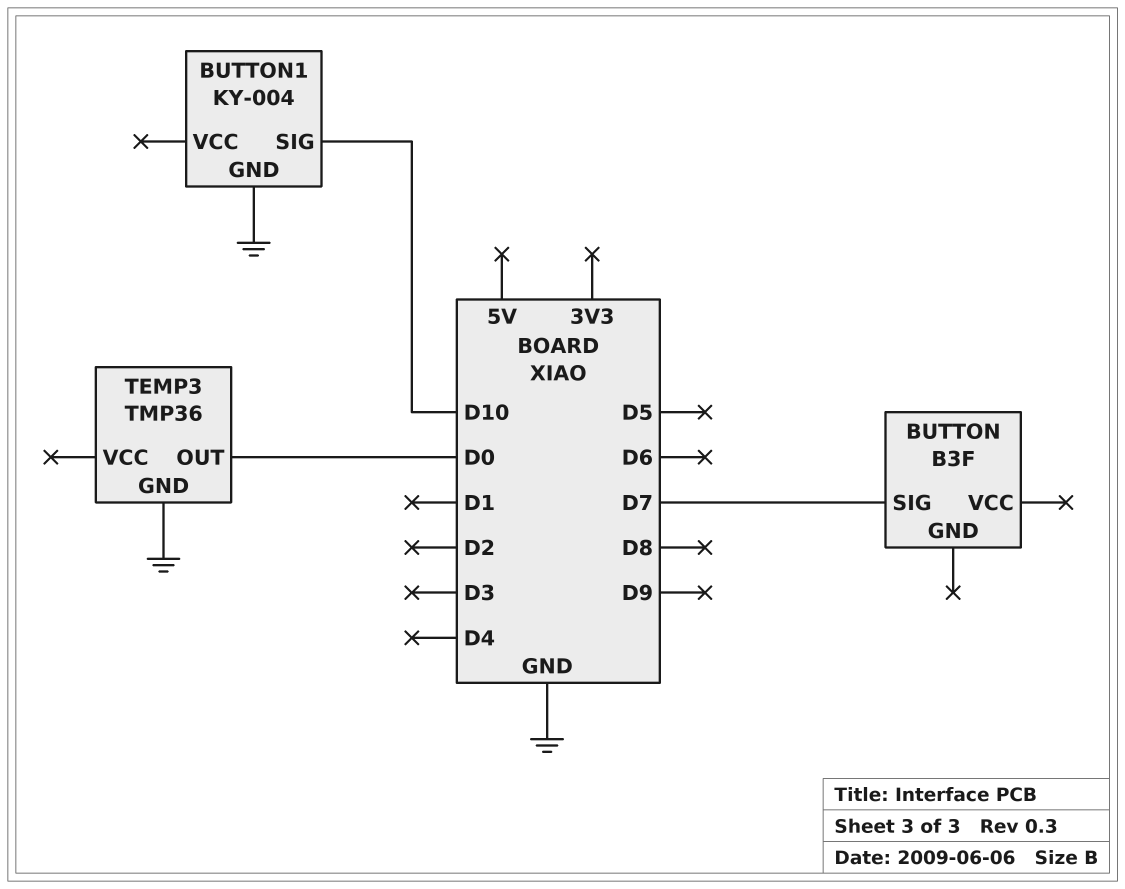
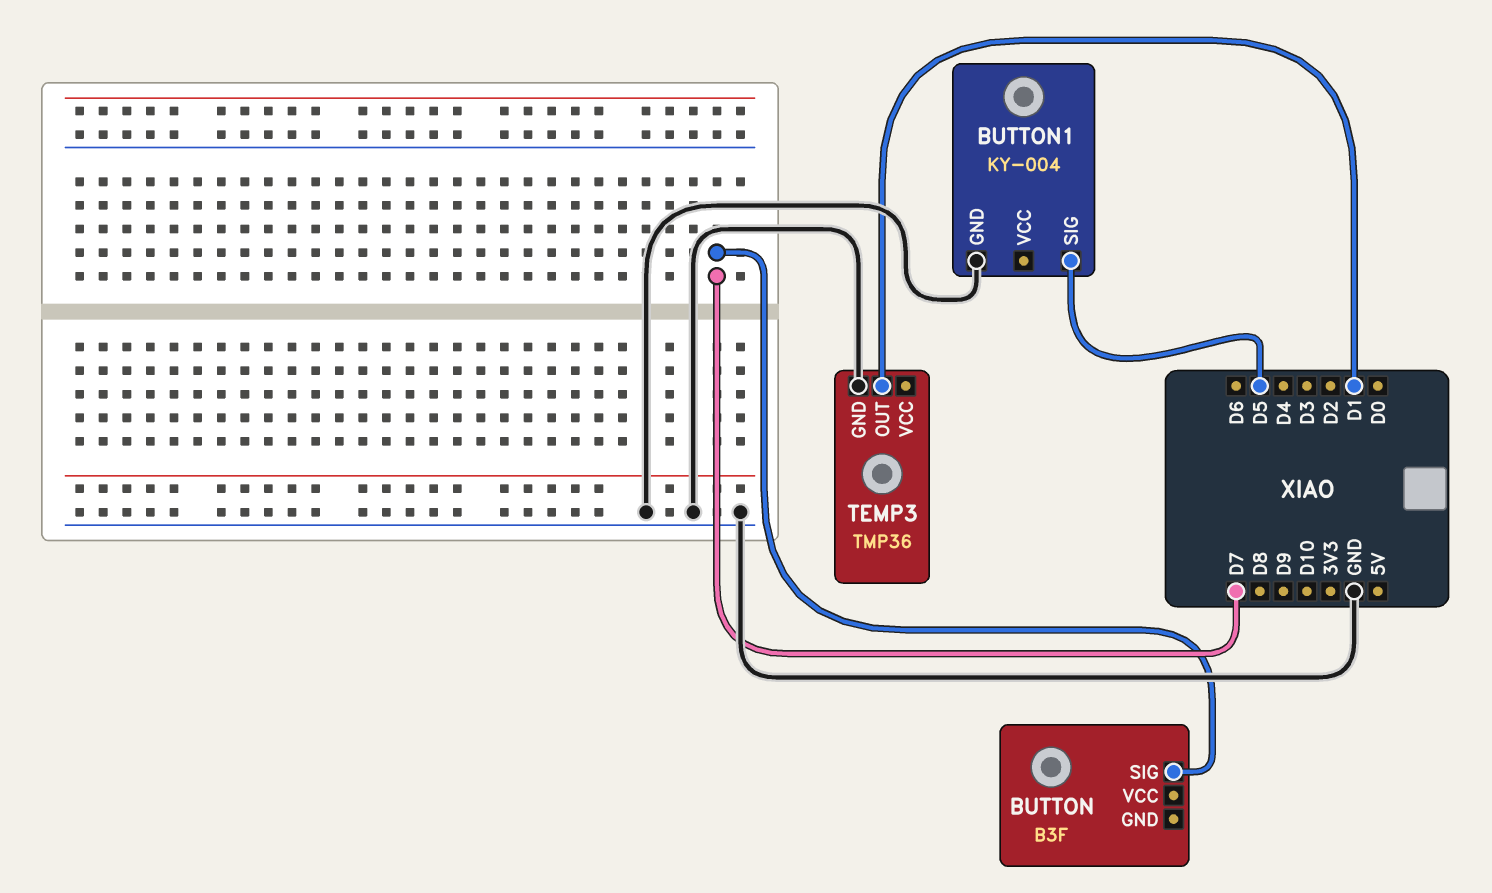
BUTTON1 pin SIG: D10 -> D5
TEMP3 pin OUT: D0 -> D1

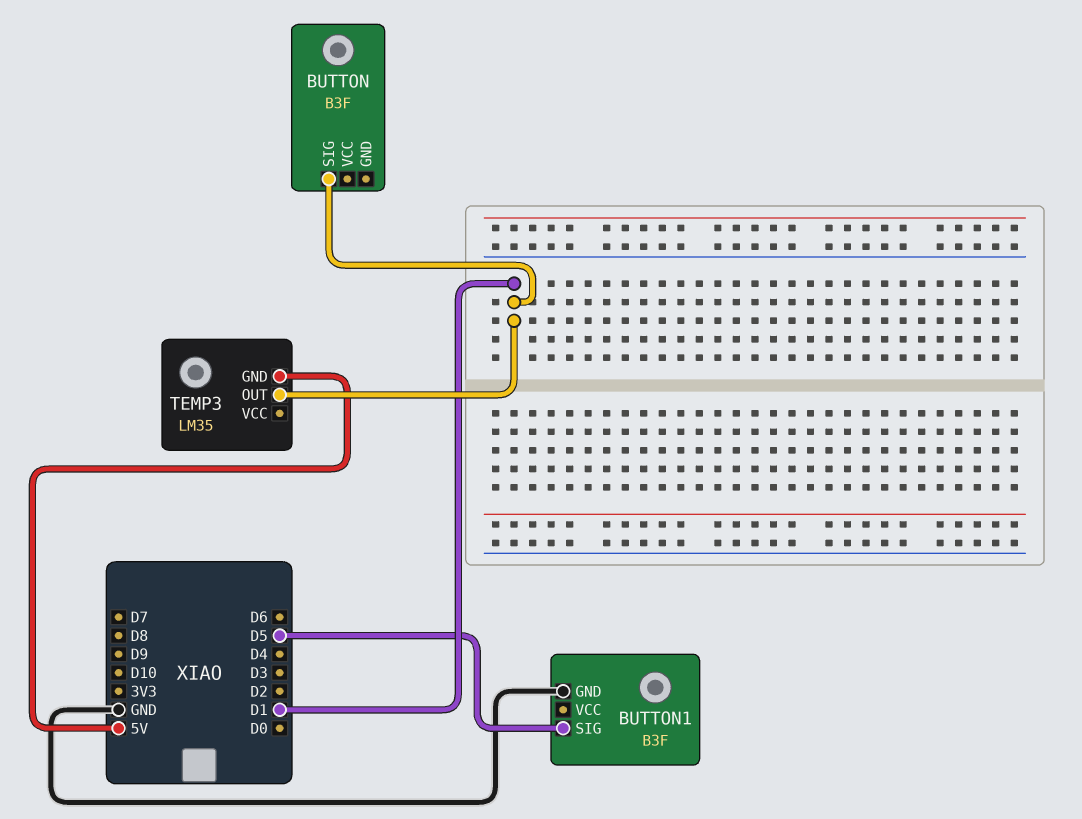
BUTTON pin SIG: D7 -> D1
BUTTON1: KY-004 -> B3F
TEMP3: TMP36 -> LM35
TEMP3 pin GND: GND -> 5V

